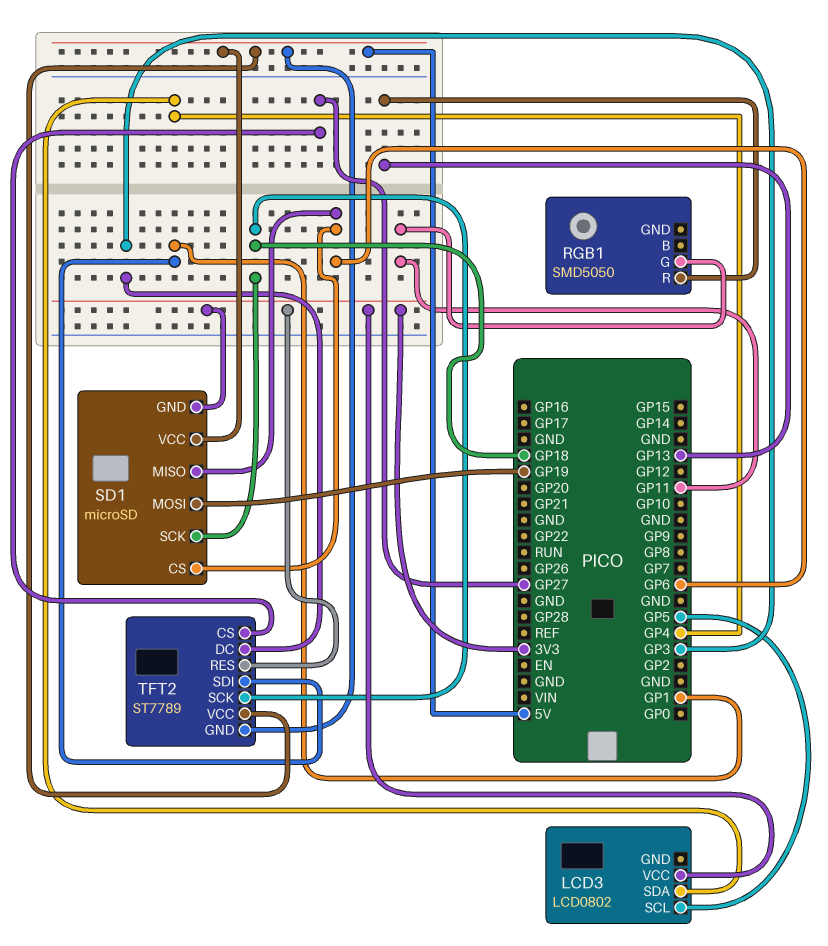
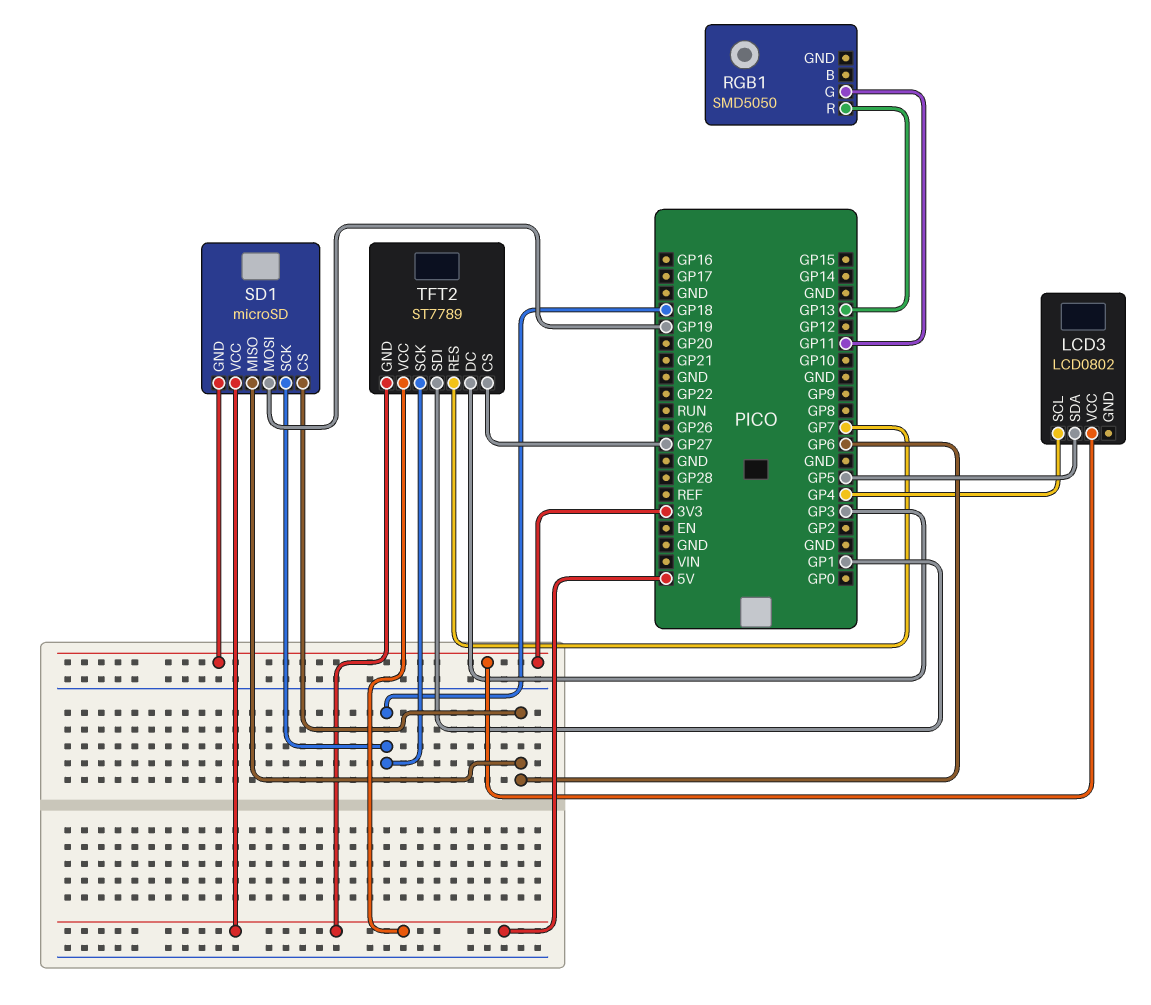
LCD3 pin SCL: GP5 -> GP4
LCD3 pin SDA: GP4 -> GP5
TFT2 pin RES: 3V3 -> GP7

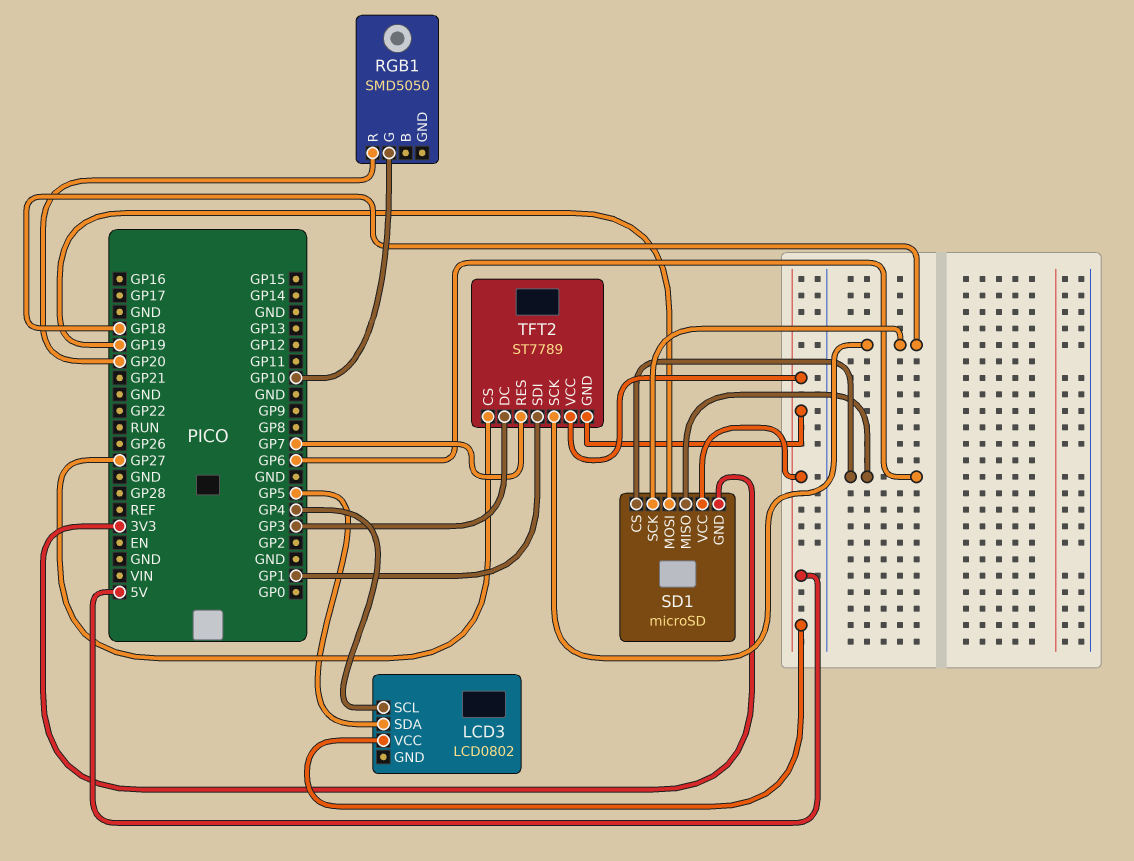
LCD3 pin VCC: 3V3 -> 5V
RGB1 pin G: GP11 -> GP10
RGB1 pin R: GP13 -> GP20

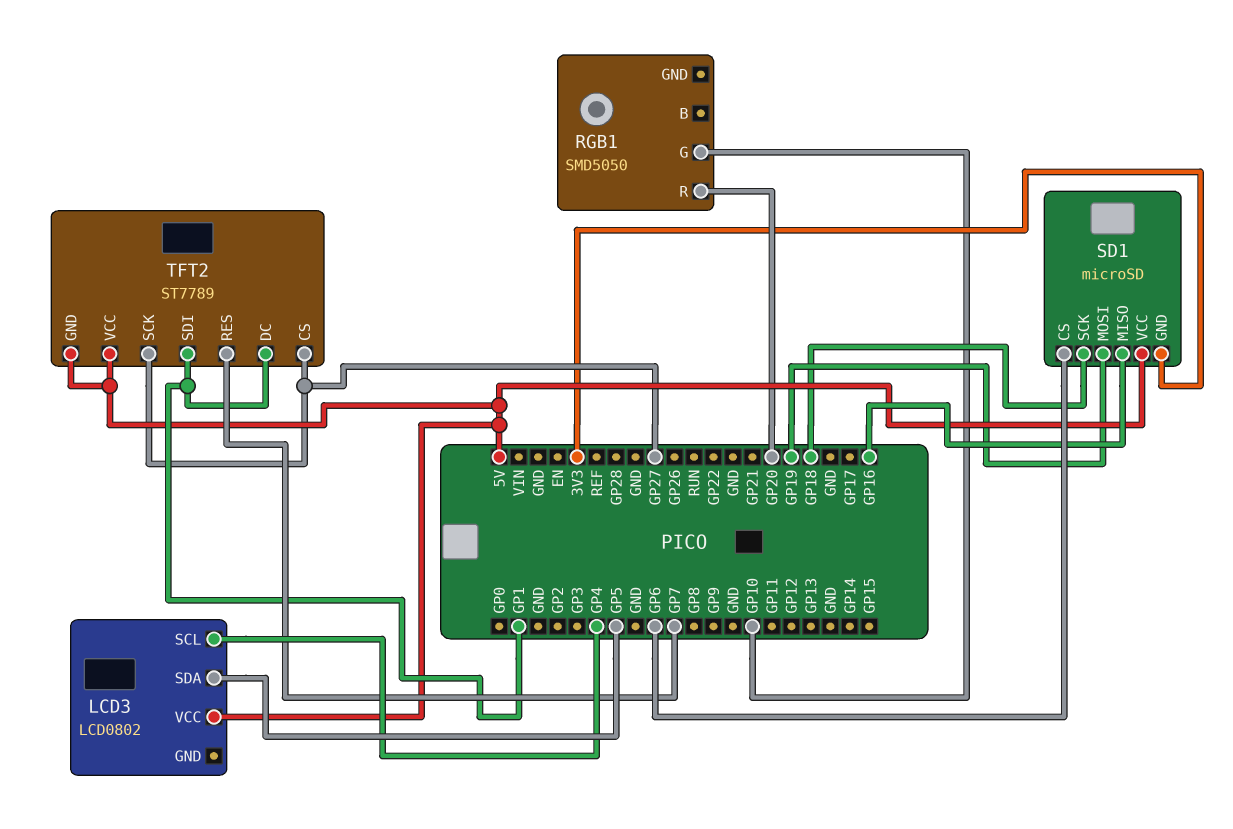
SD1 pin MISO: GP6 -> GP16
TFT2 pin DC: GP3 -> GP1
TFT2 pin SCK: GP18 -> GP27

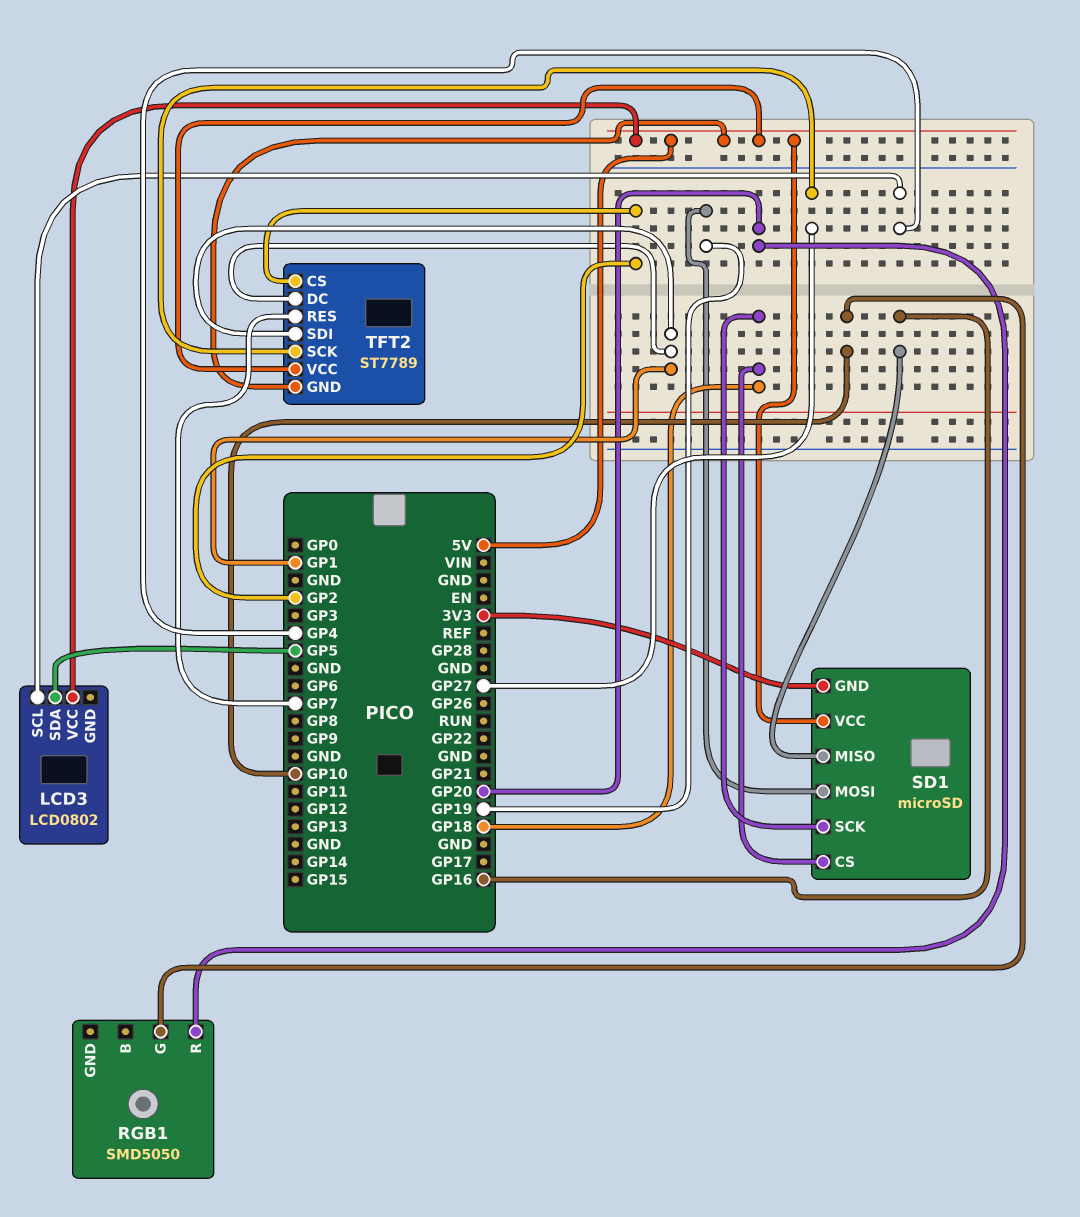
SD1 pin CS: GP6 -> GP18
TFT2 pin CS: GP27 -> GP2

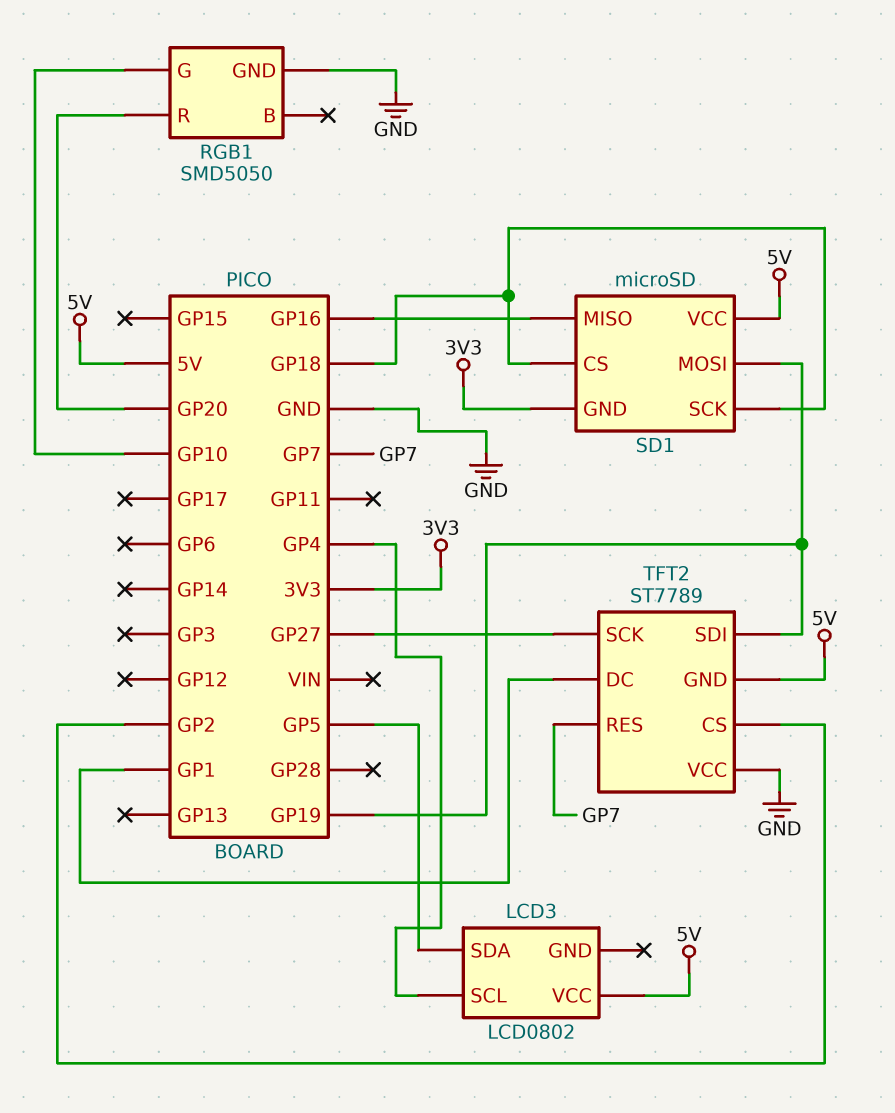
RGB1 pin GND: none -> GND
TFT2 pin SDI: GP1 -> GP19
TFT2 pin VCC: 5V -> GND

